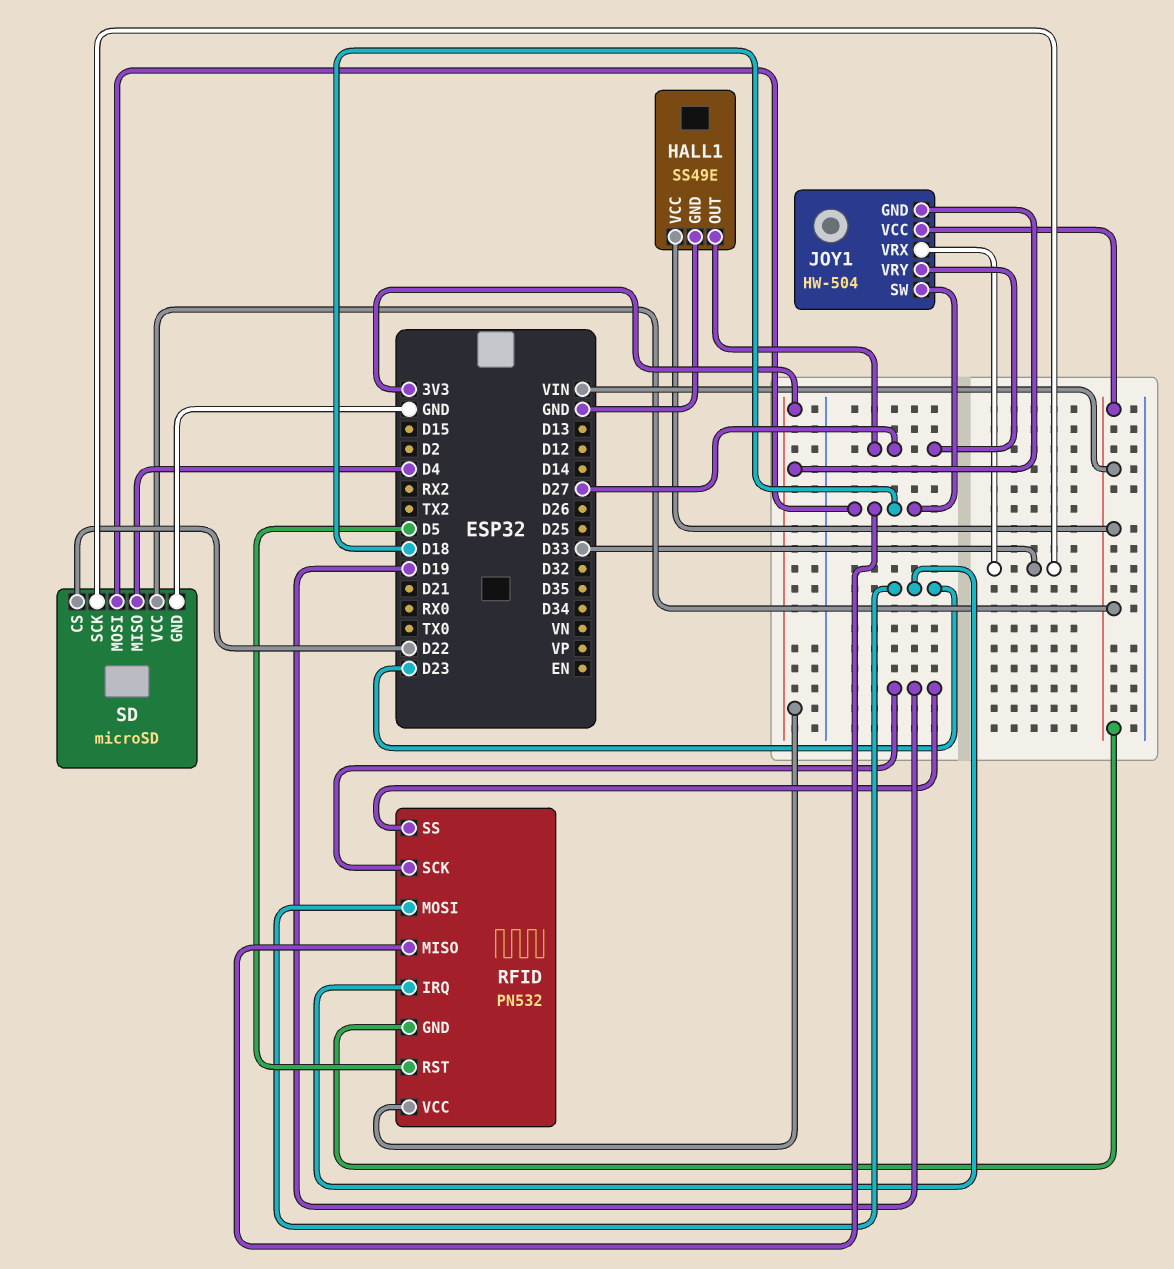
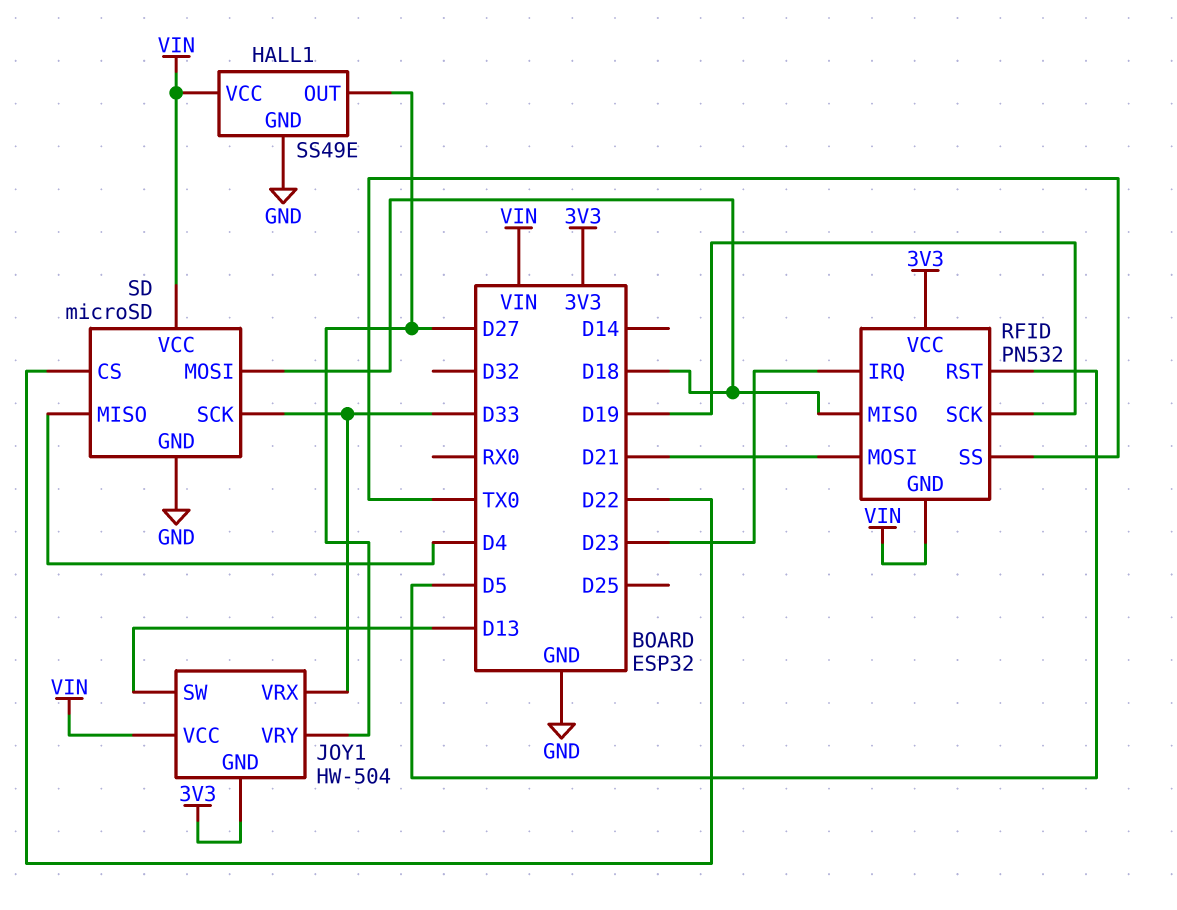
JOY1 pin SW: D18 -> D13
RFID pin MOSI: D23 -> D21
RFID pin SS: D19 -> TX0

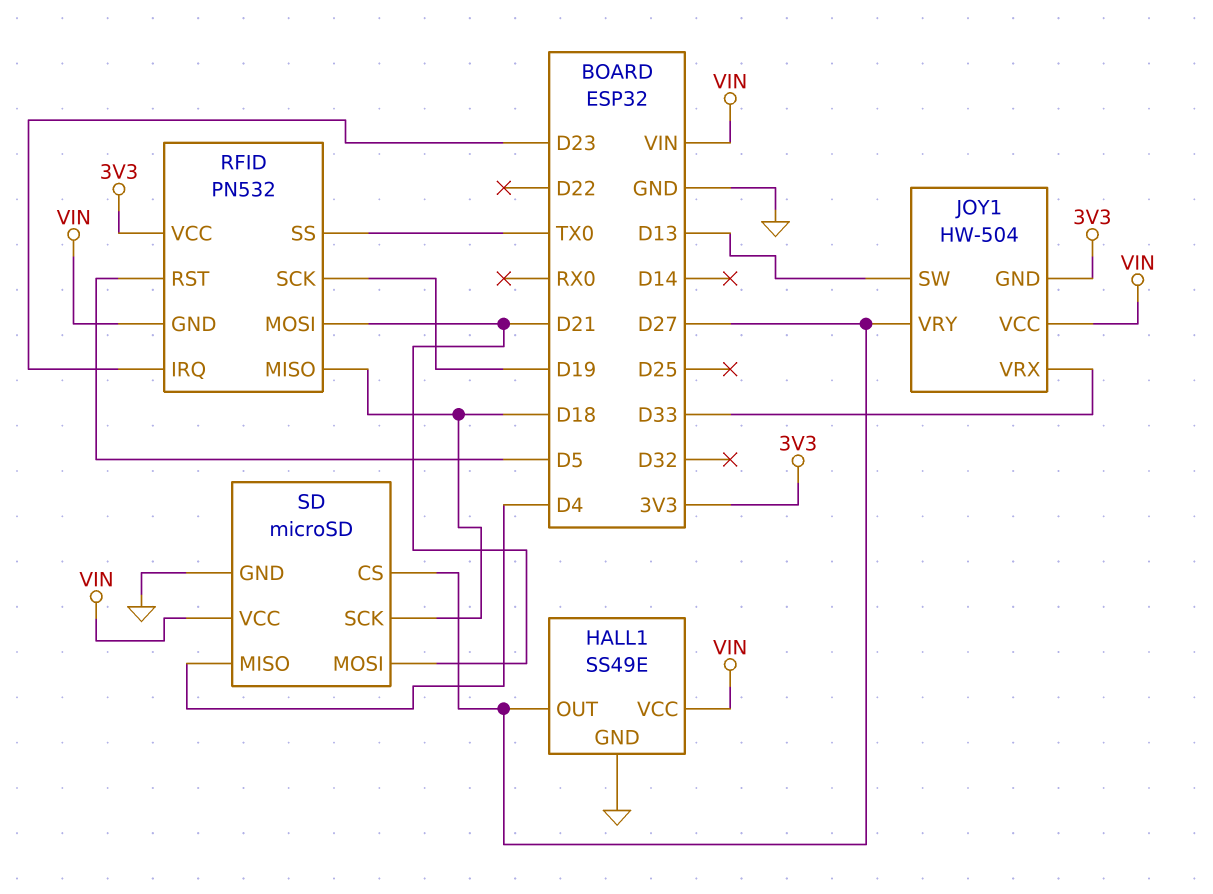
SD pin CS: D22 -> D27
SD pin MOSI: D18 -> D21
SD pin SCK: D33 -> D18

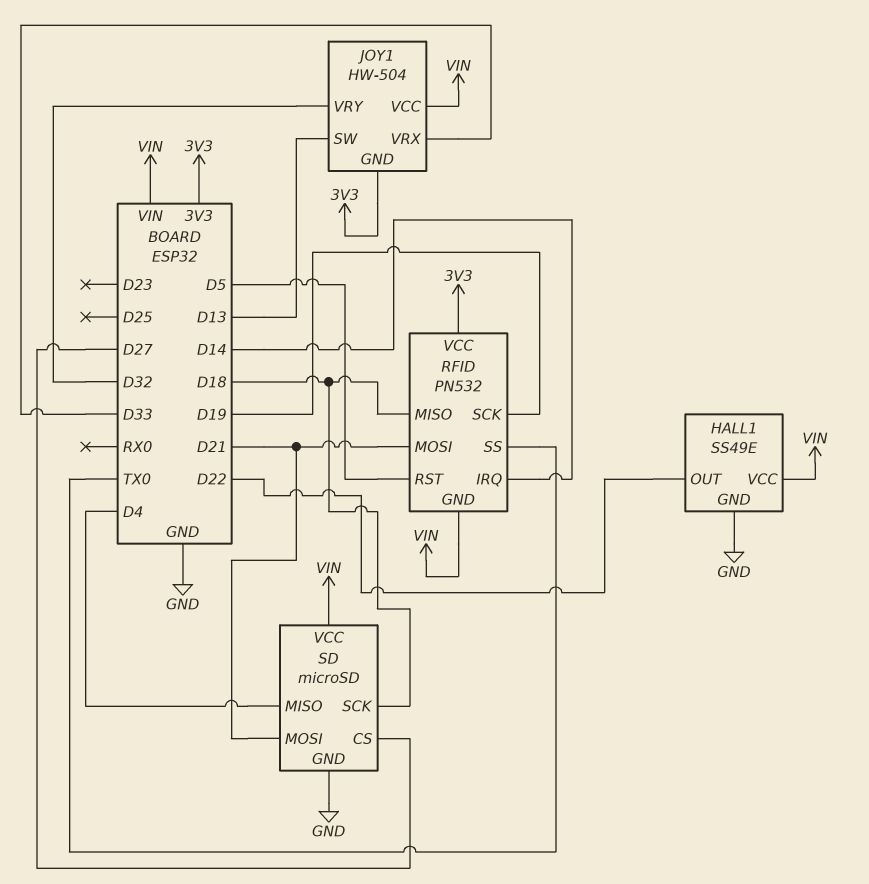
HALL1 pin OUT: D27 -> D22
JOY1 pin VRY: D27 -> D32
RFID pin IRQ: D23 -> D14

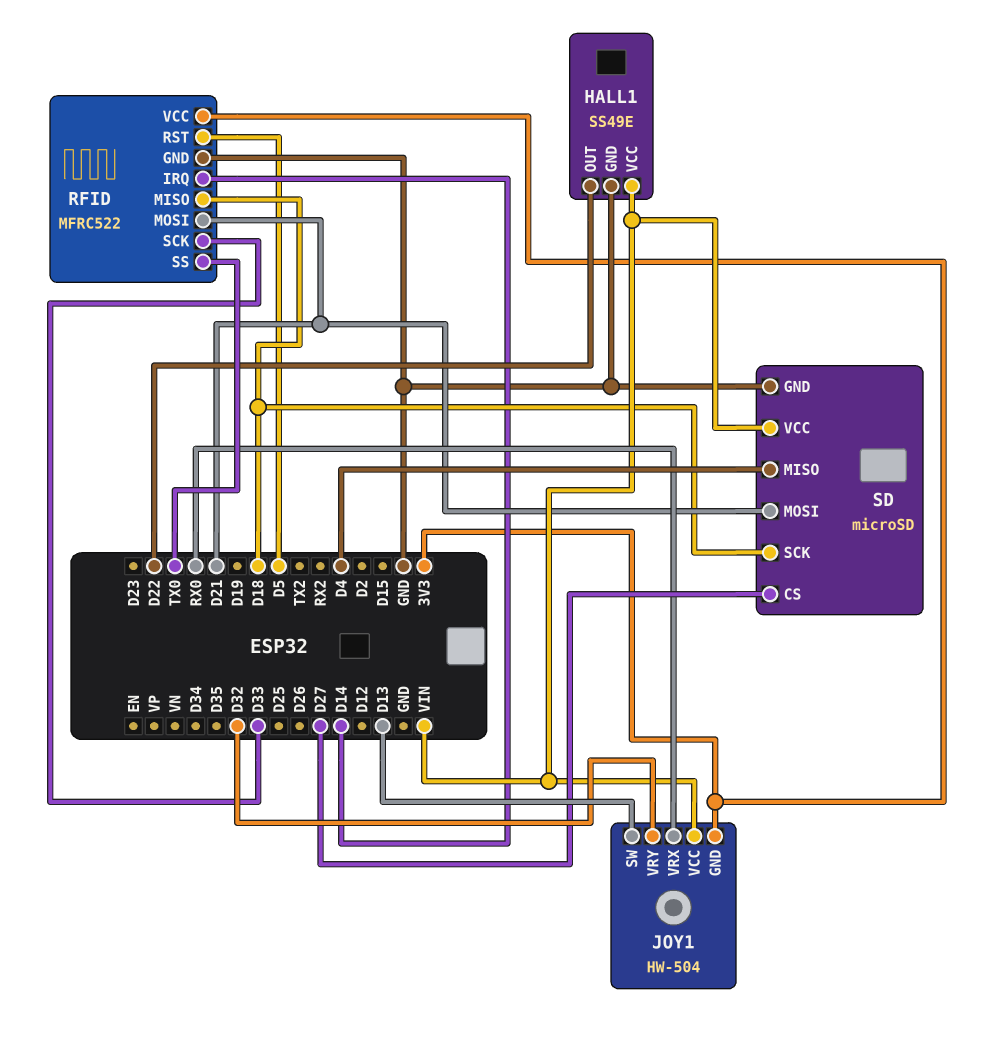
JOY1 pin VRX: D33 -> RX0
RFID: PN532 -> MFRC522
RFID pin GND: VIN -> GND
RFID pin SCK: D19 -> D33

